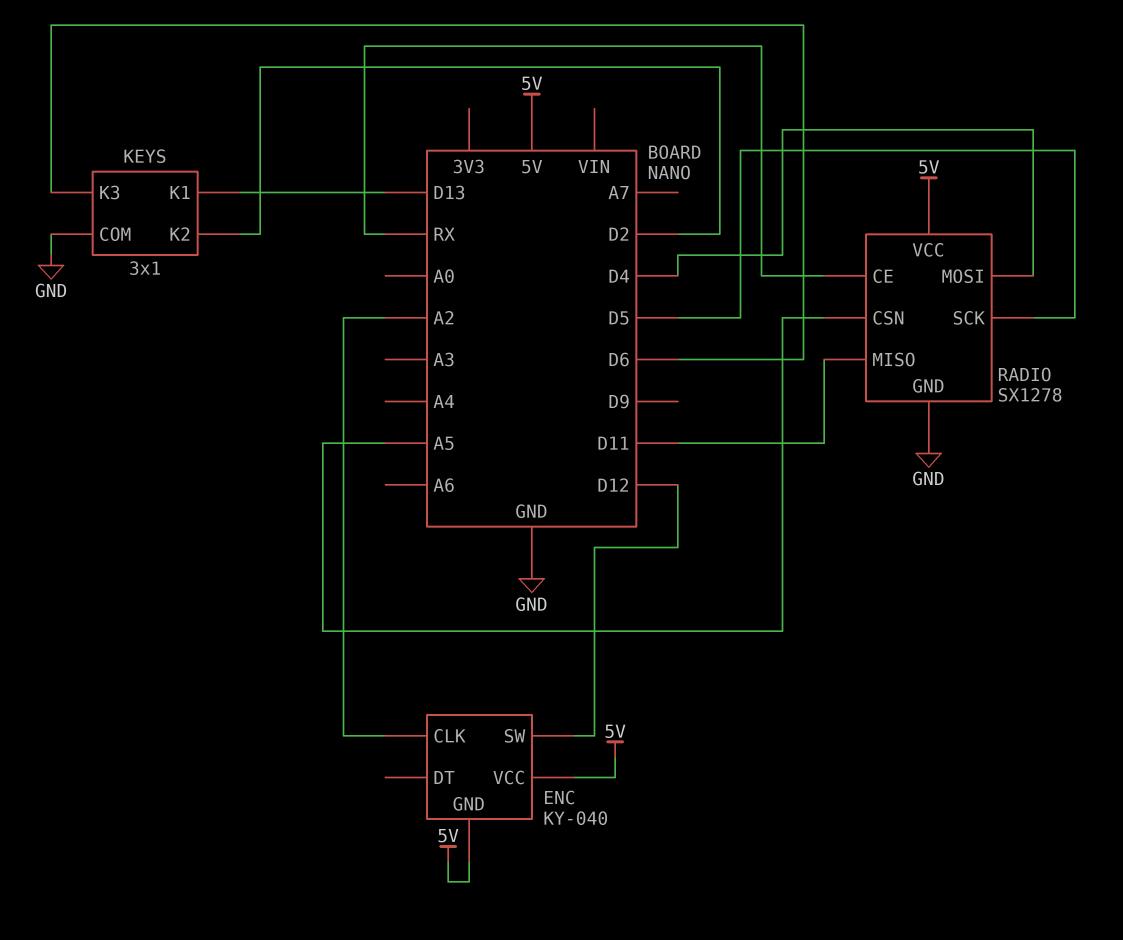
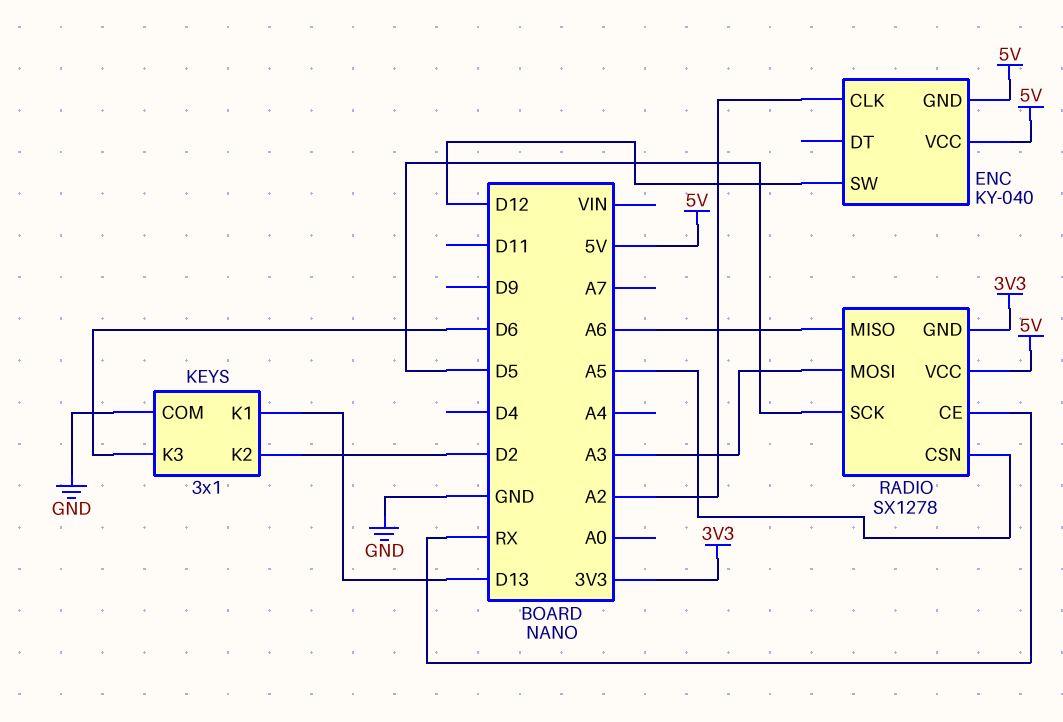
RADIO pin GND: GND -> 3V3
RADIO pin MISO: D11 -> A6
RADIO pin MOSI: D4 -> A3

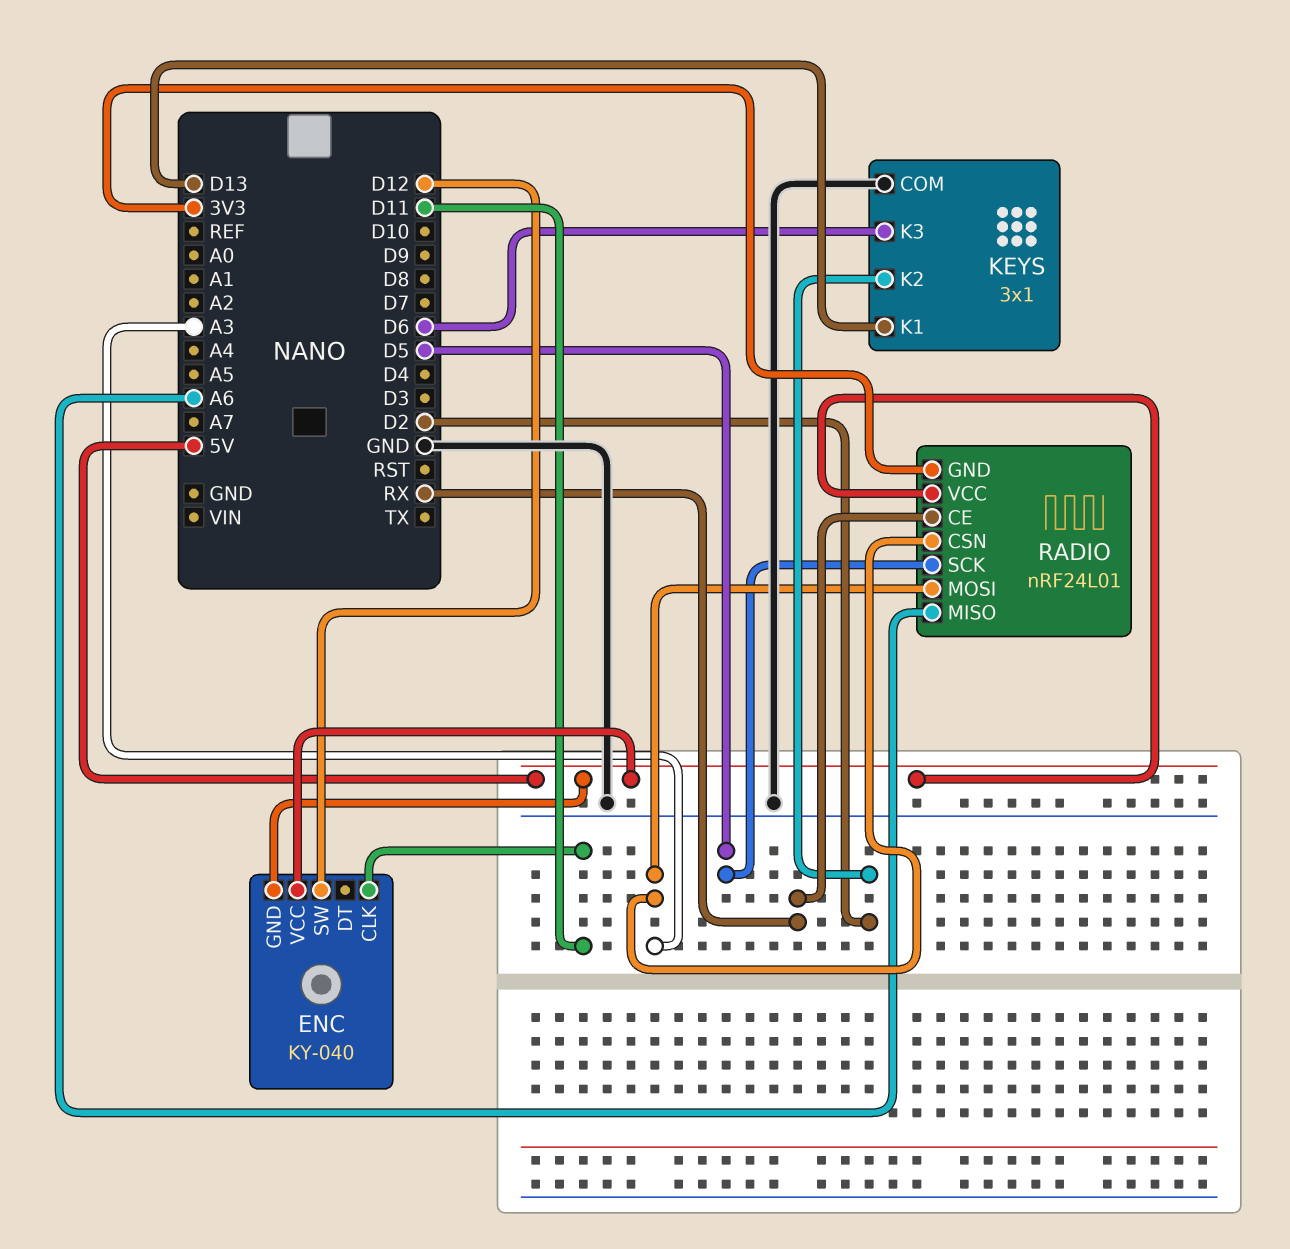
ENC pin CLK: A2 -> D11
RADIO: SX1278 -> nRF24L01
RADIO pin CSN: A5 -> A3

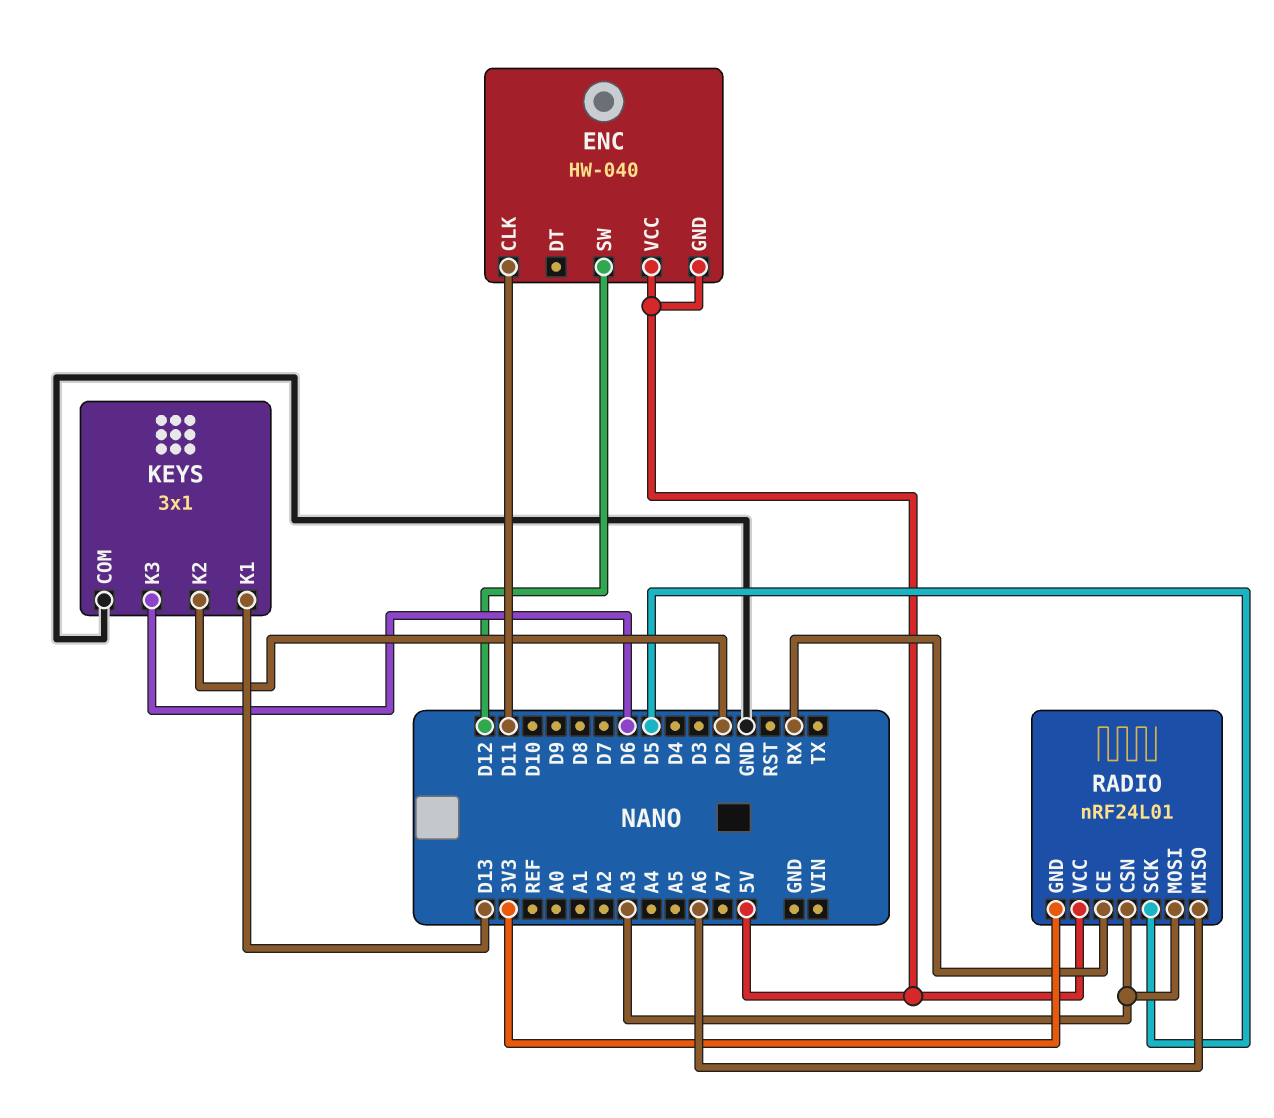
ENC: KY-040 -> HW-040

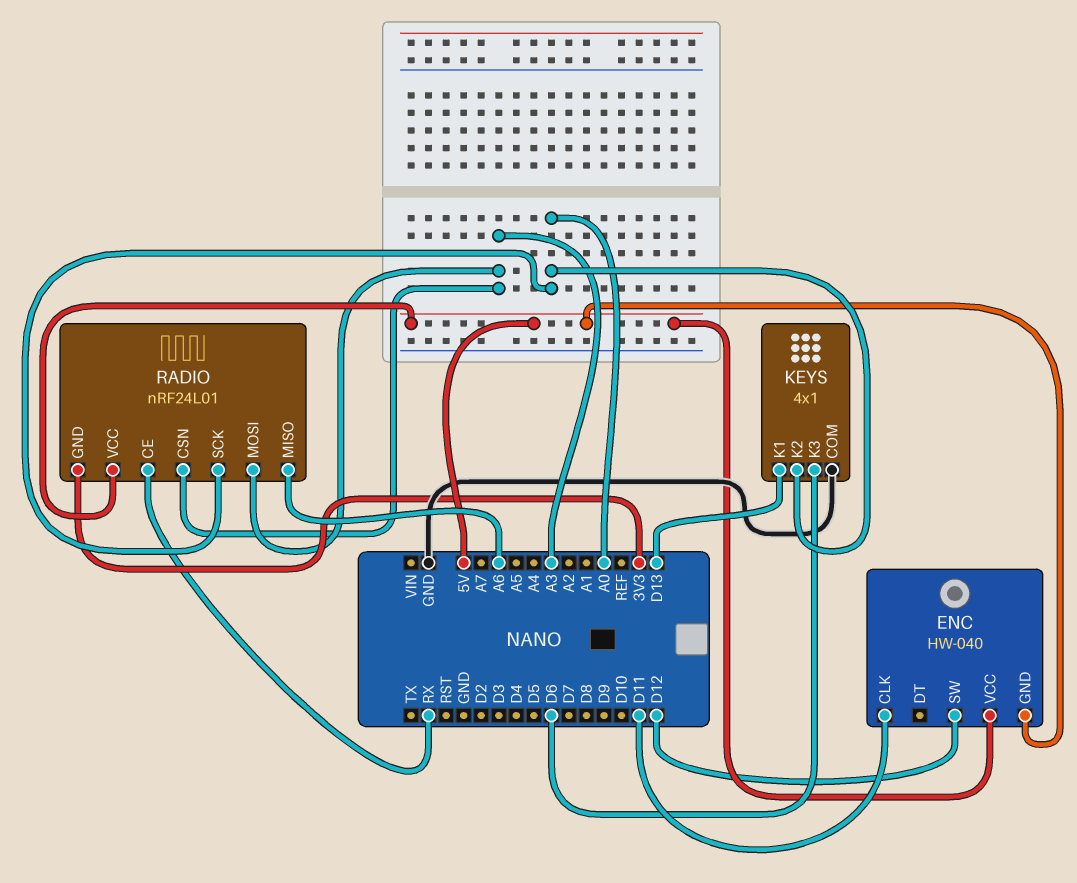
KEYS: 3x1 -> 4x1
KEYS pin K2: D2 -> A0
RADIO pin SCK: D5 -> A0

